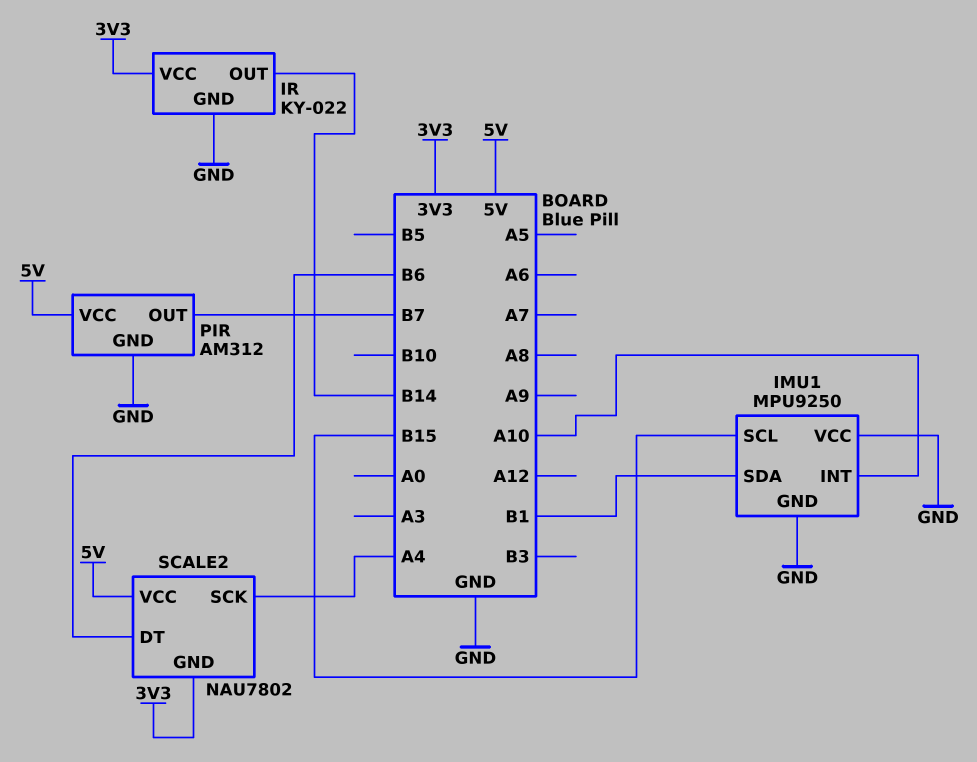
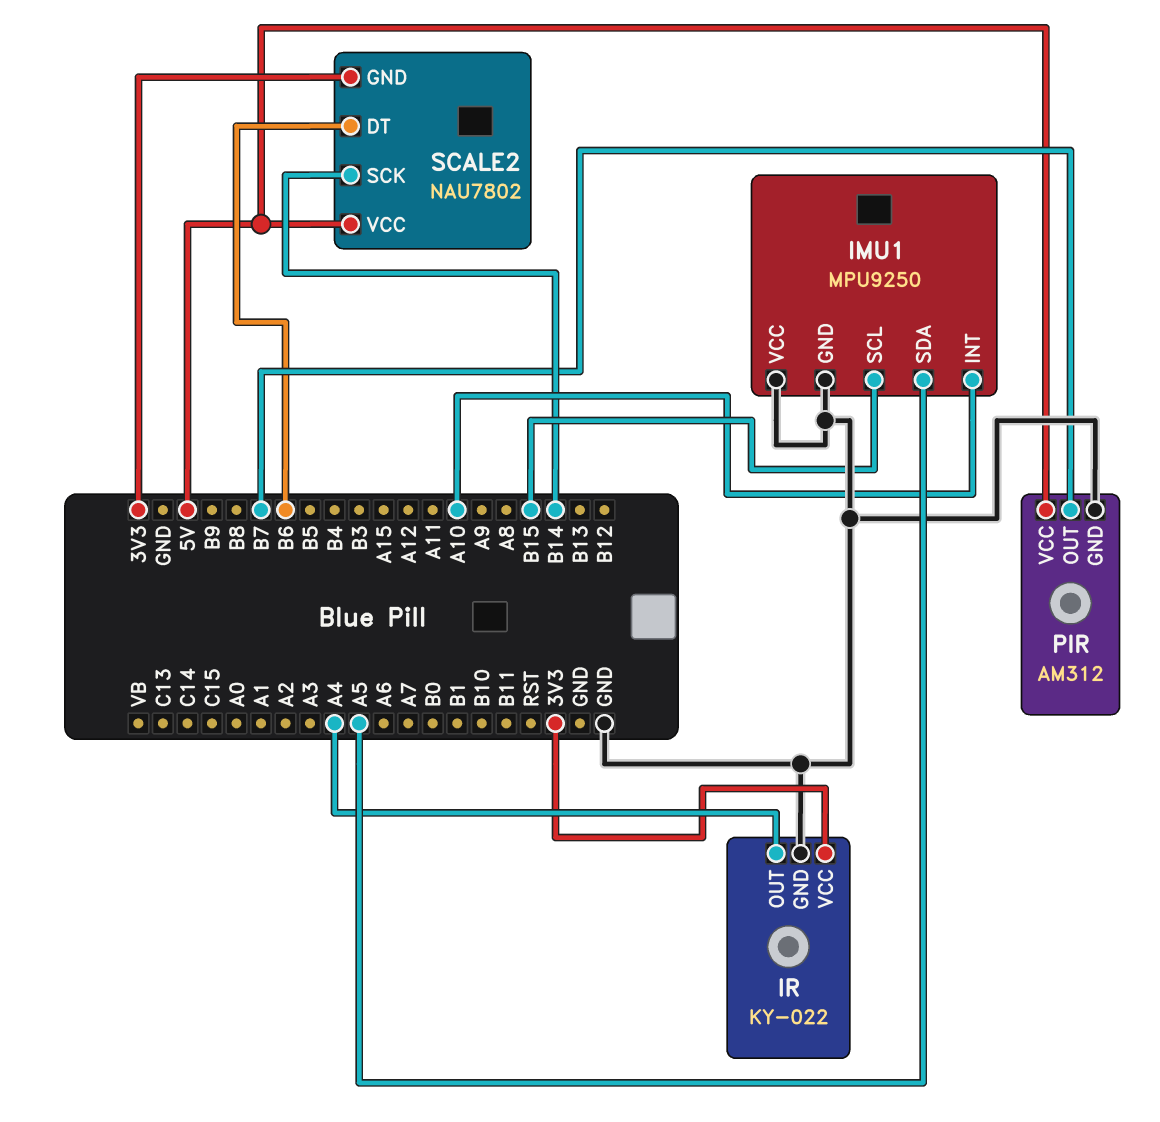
IMU1 pin SDA: B1 -> A5
IR pin OUT: B14 -> A4
SCALE2 pin SCK: A4 -> B14

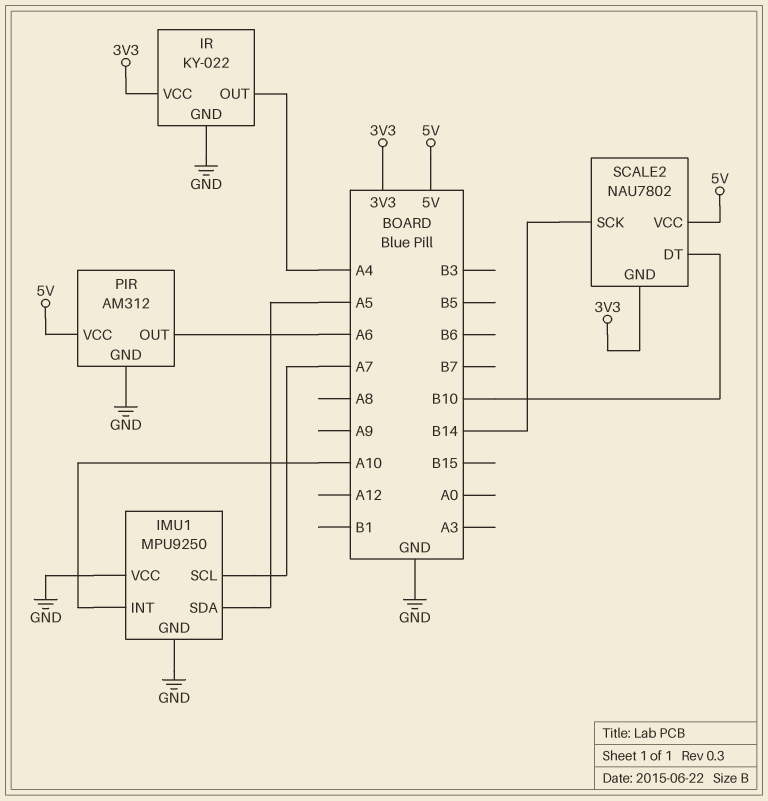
IMU1 pin SCL: B15 -> A7
PIR pin OUT: B7 -> A6
SCALE2 pin DT: B6 -> B10

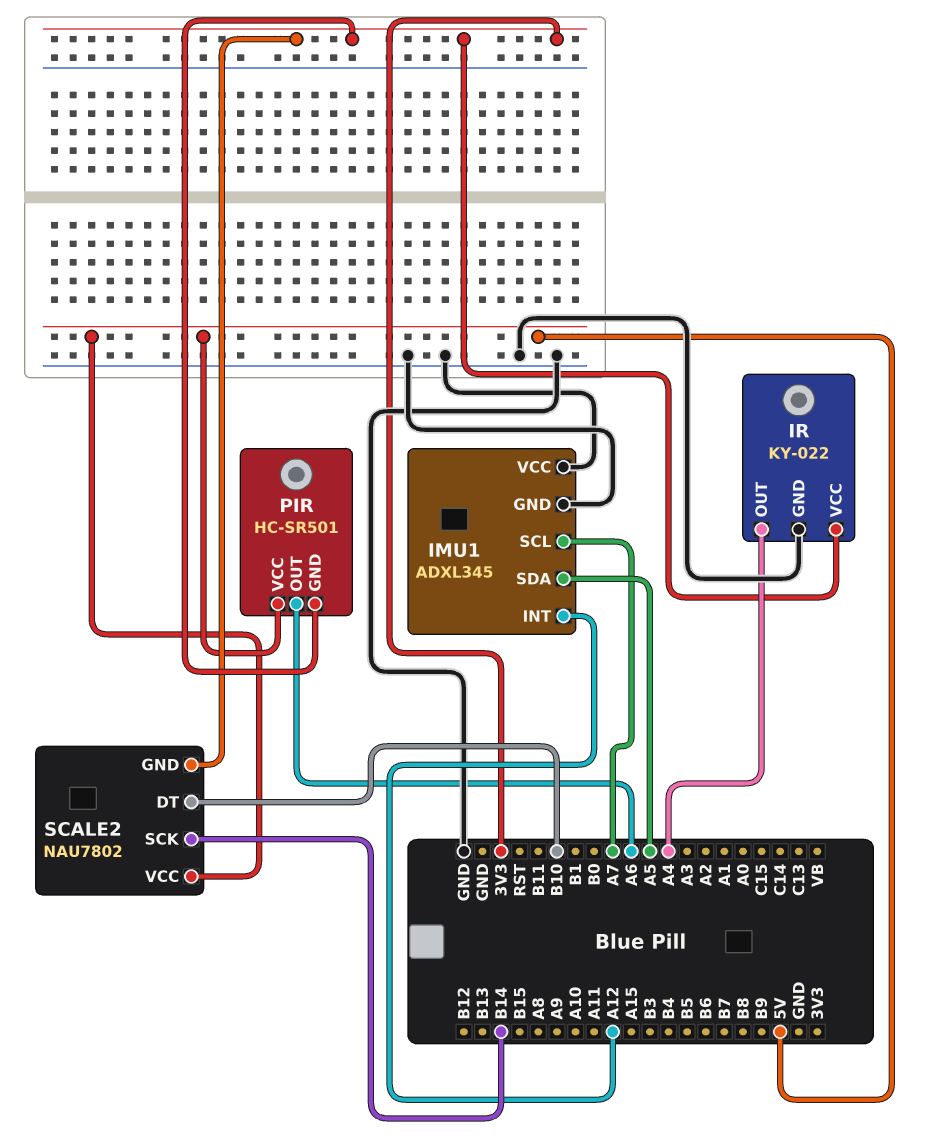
IMU1: MPU9250 -> ADXL345
IMU1 pin INT: A10 -> A12
PIR: AM312 -> HC-SR501
PIR pin GND: GND -> 3V3

